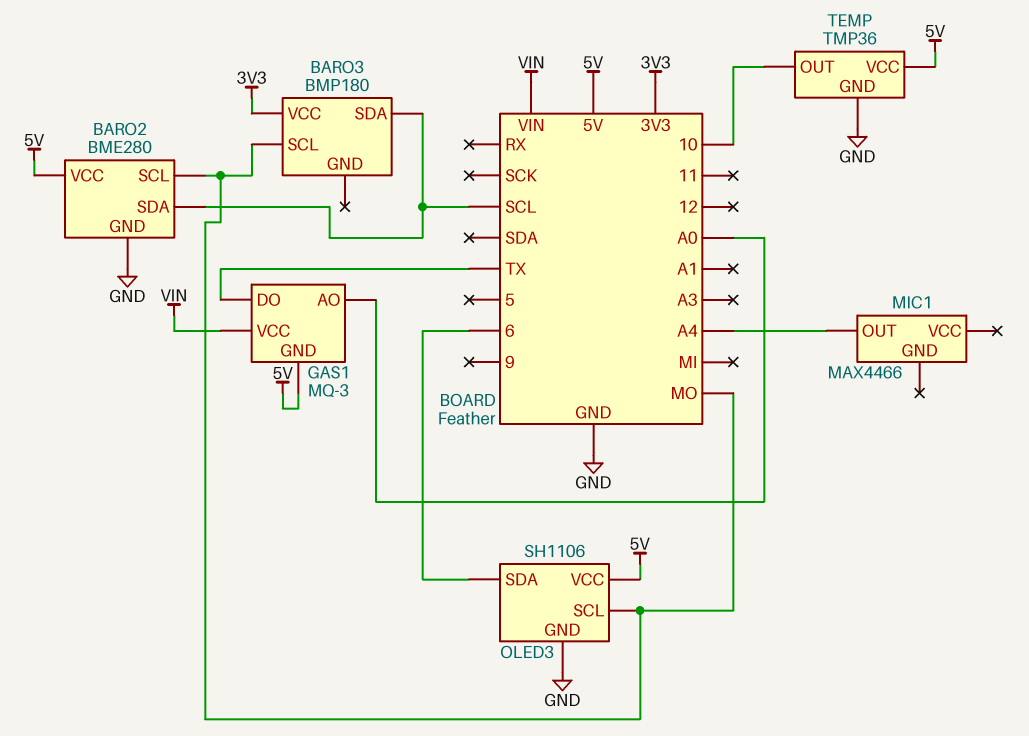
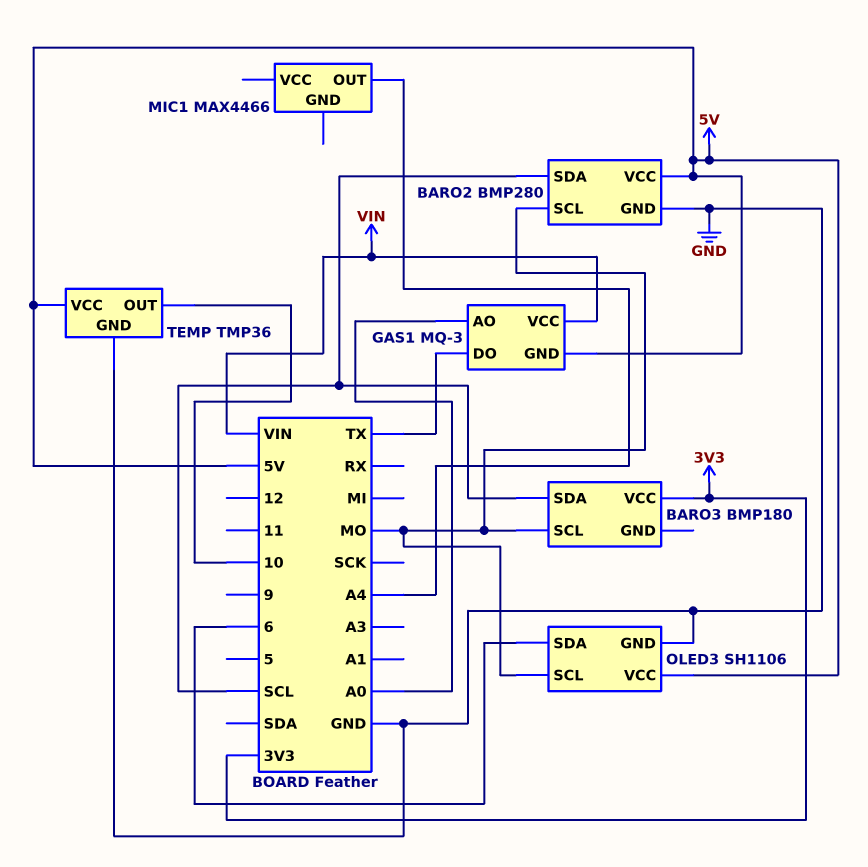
BARO2: BME280 -> BMP280

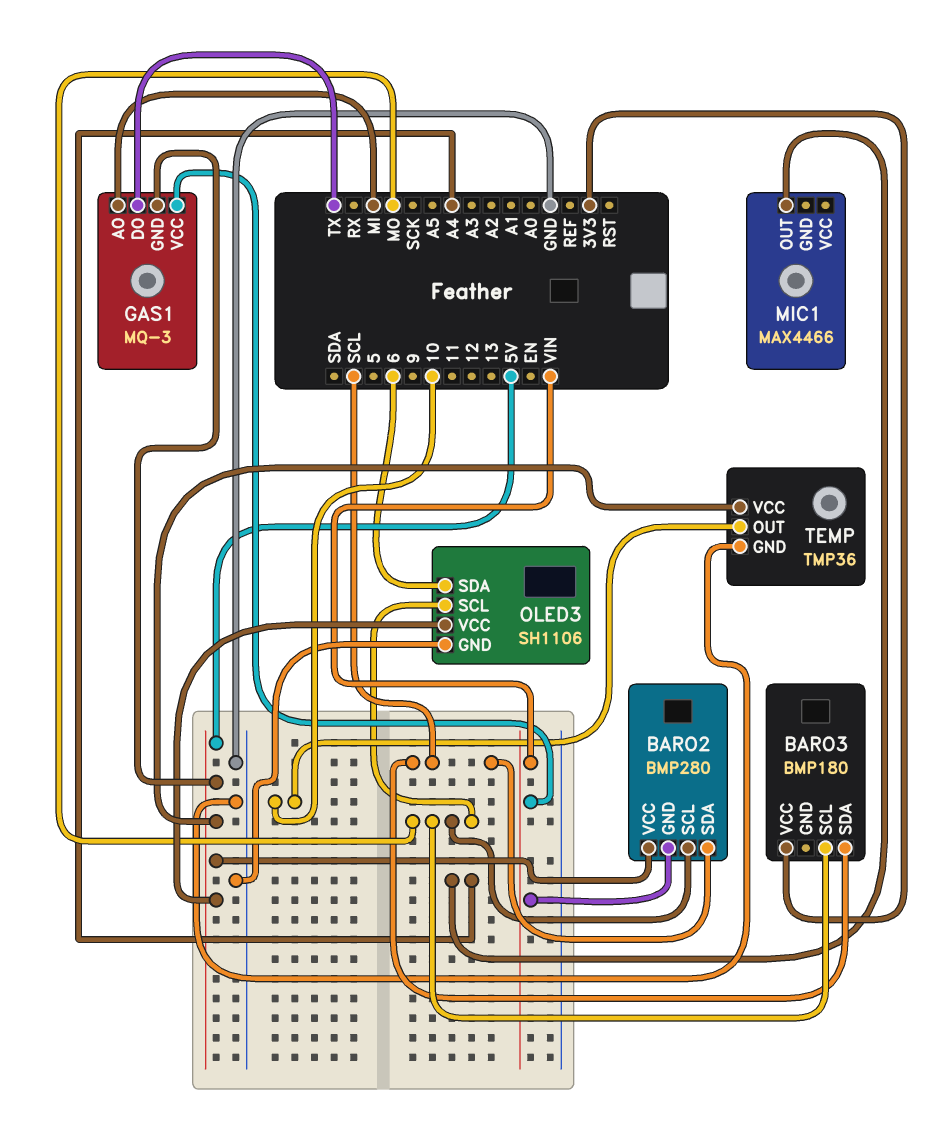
BARO2 pin GND: GND -> VIN
GAS1 pin AO: A0 -> MI

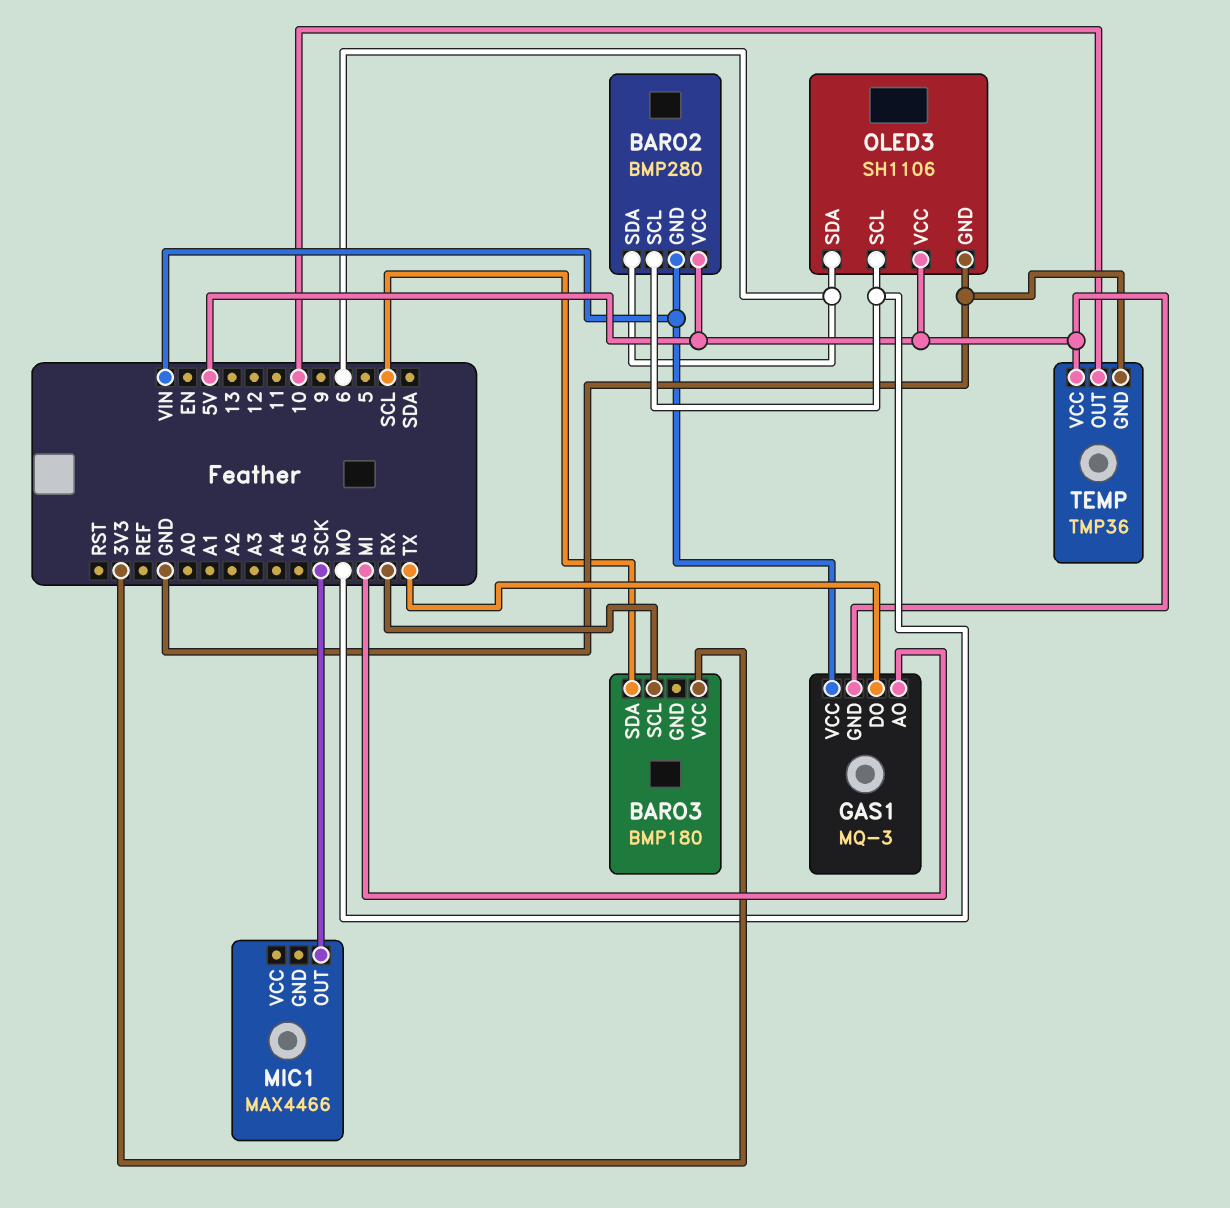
BARO2 pin SDA: SCL -> 6
BARO3 pin SCL: MO -> RX
MIC1 pin OUT: A4 -> SCK

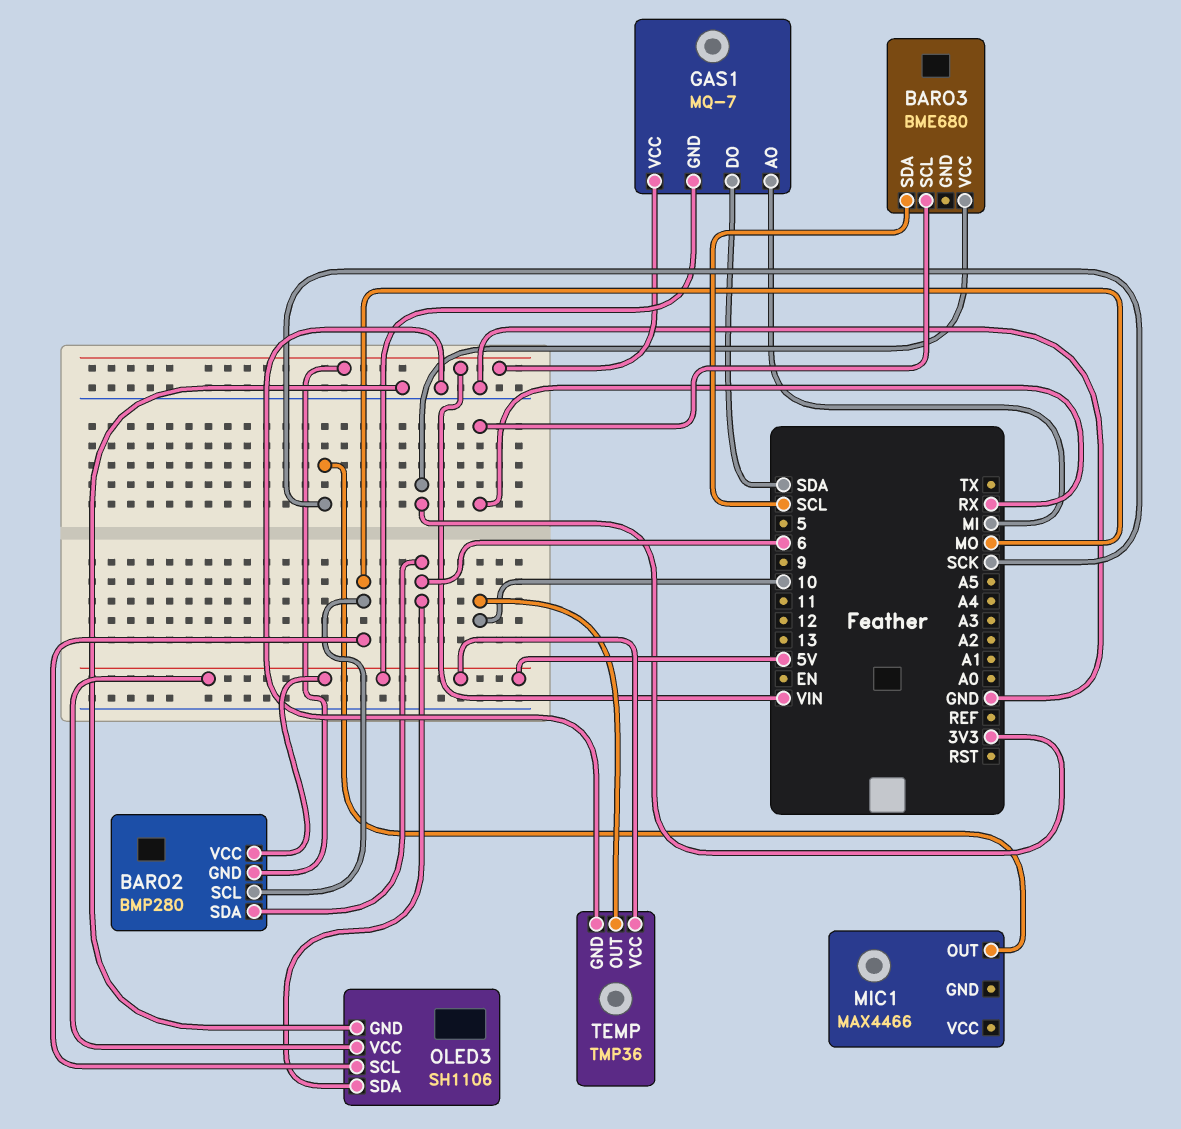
BARO3: BMP180 -> BME680
GAS1: MQ-3 -> MQ-7
GAS1 pin DO: TX -> SDA

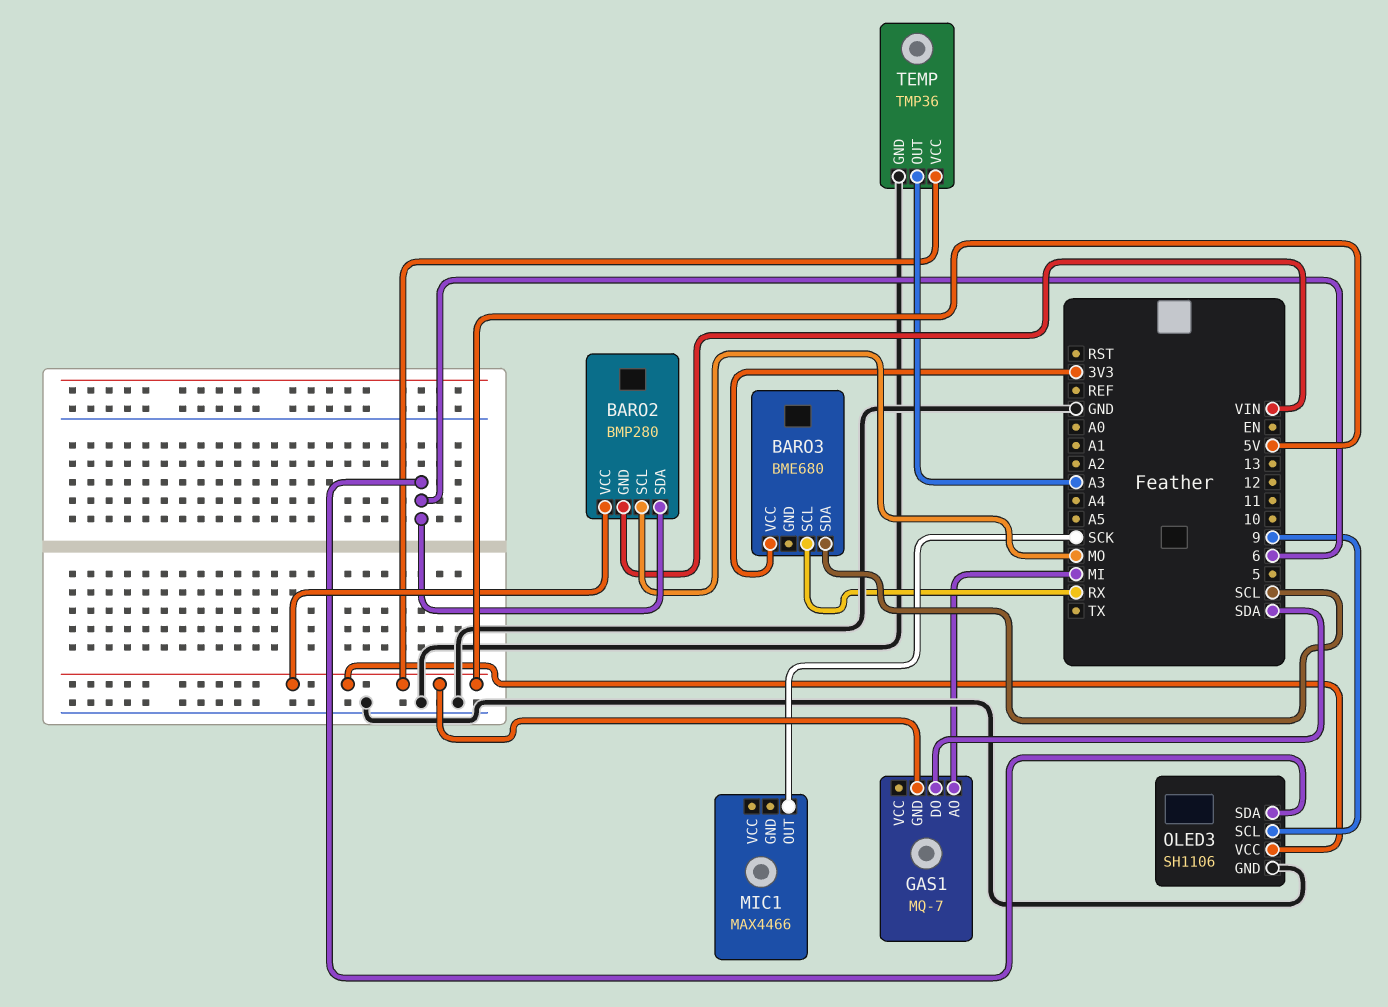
GAS1 pin VCC: VIN -> none
OLED3 pin SCL: MO -> 9
TEMP pin OUT: 10 -> A3

